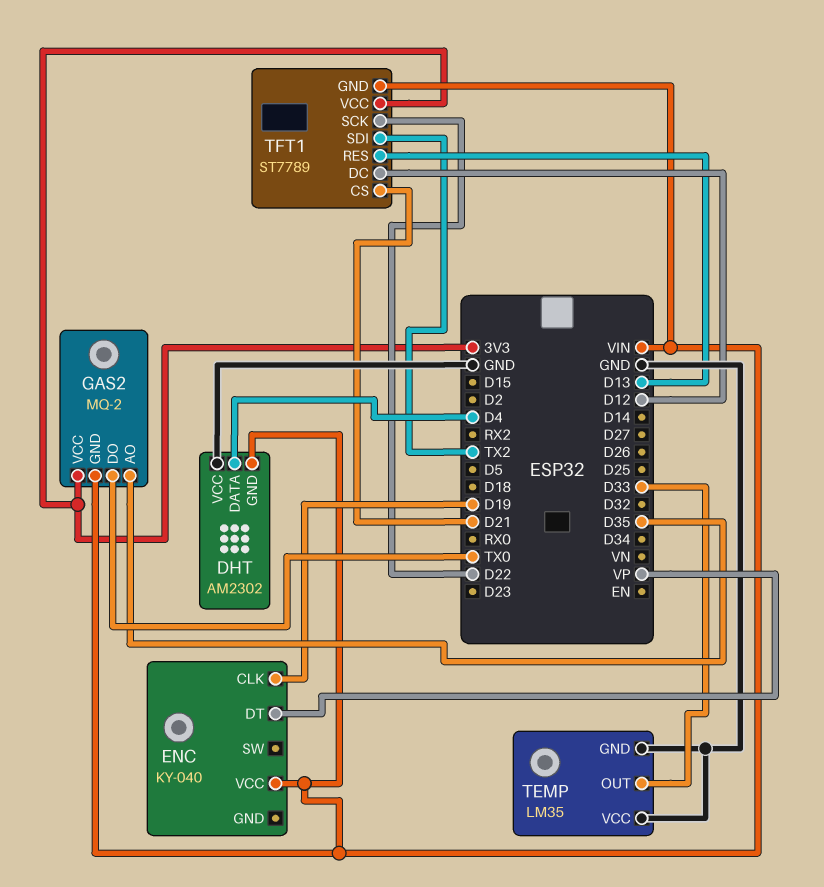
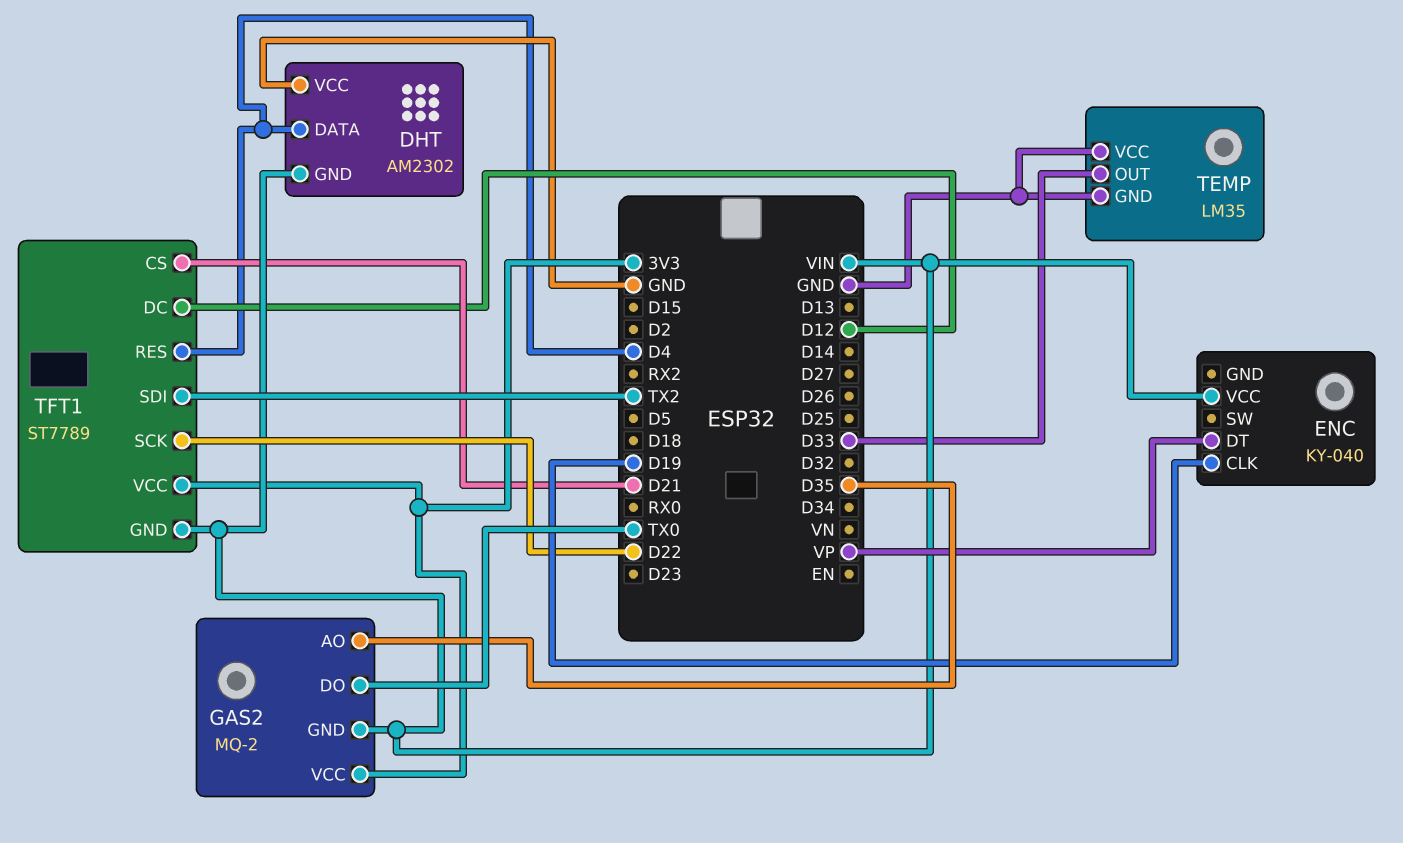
TFT1 pin RES: D13 -> D4

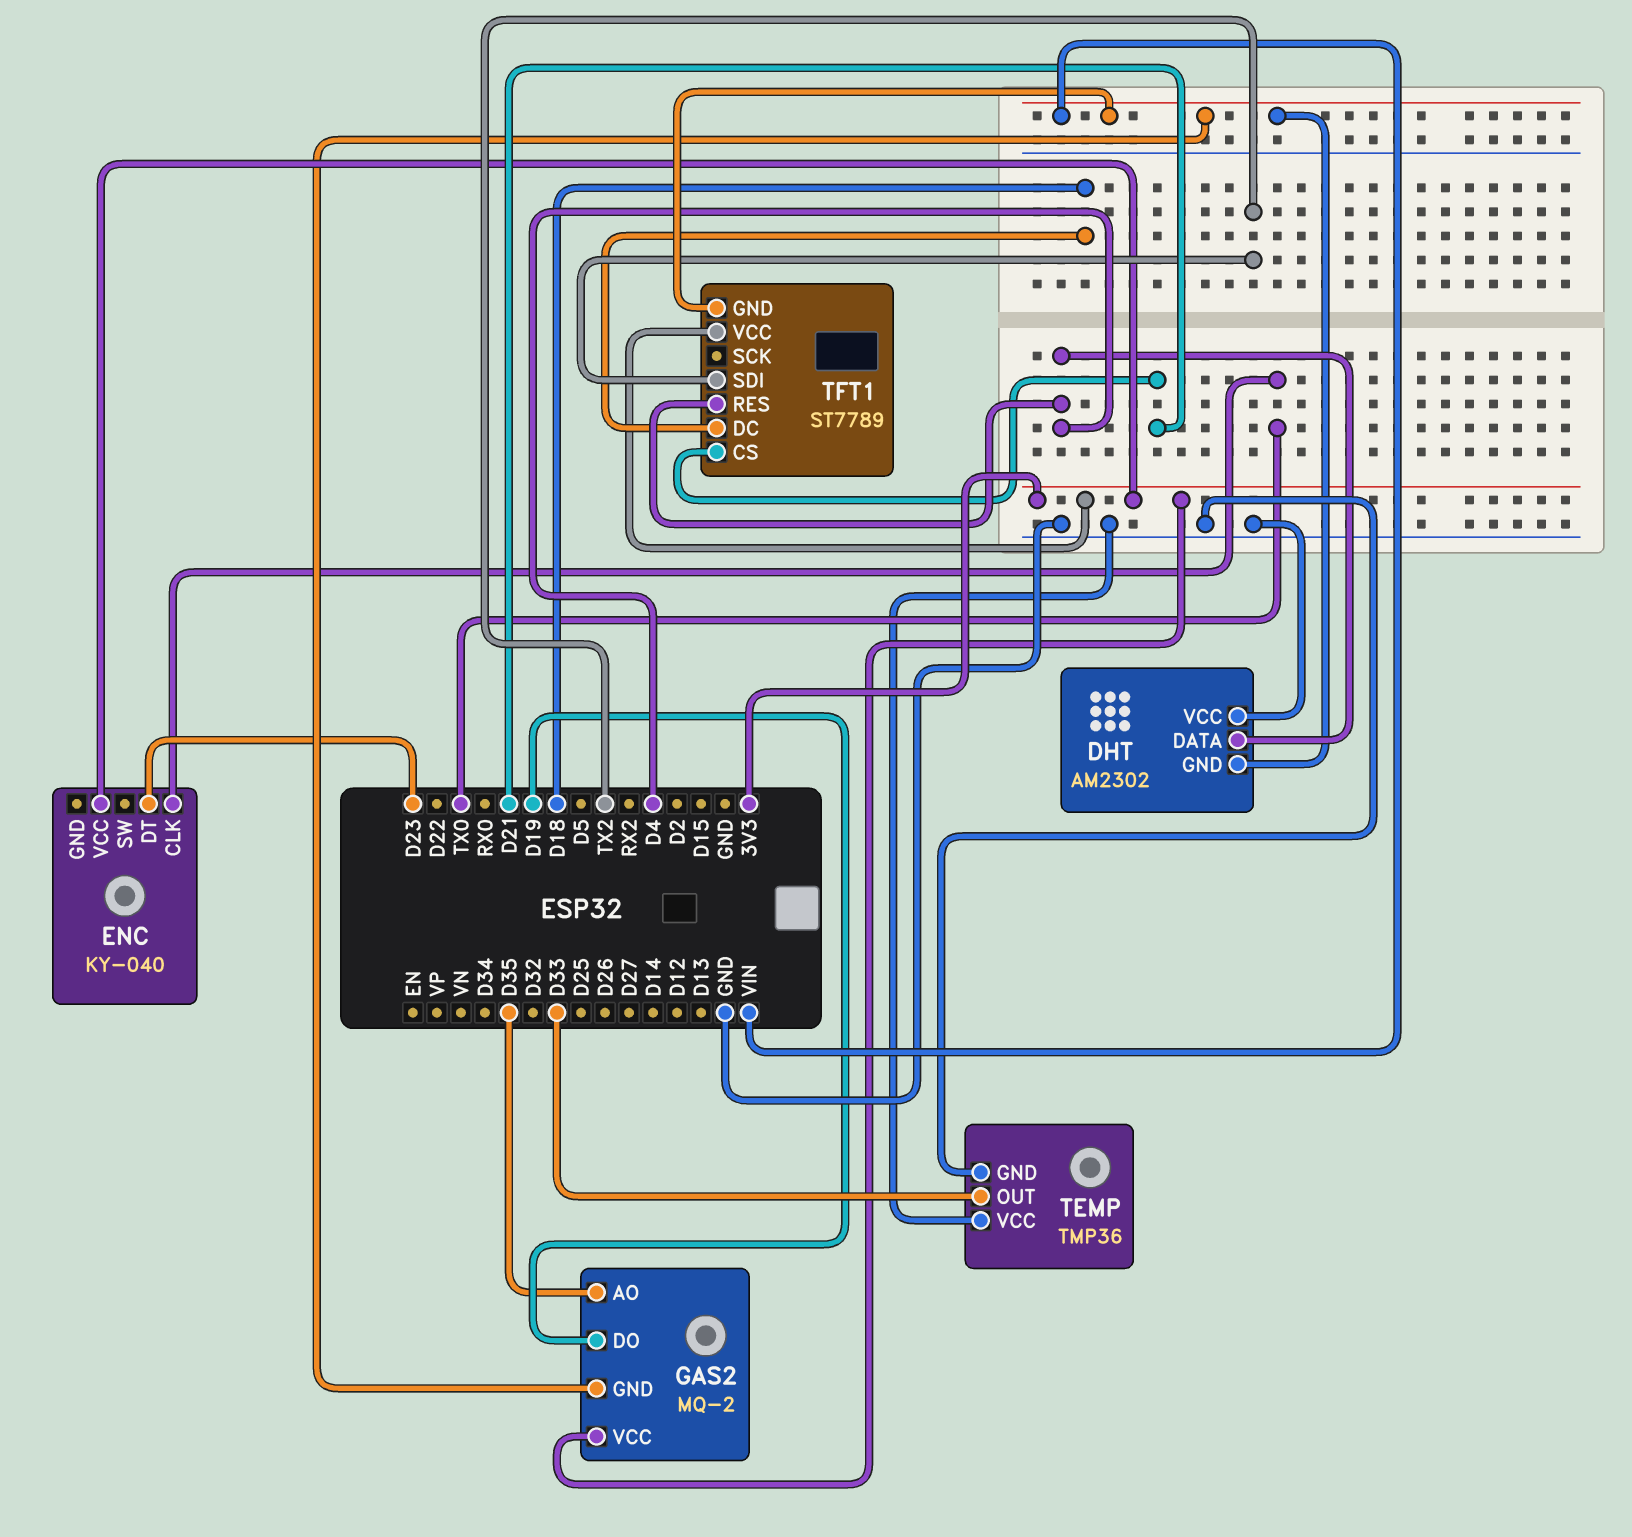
ENC pin CLK: D19 -> TX0
ENC pin DT: VP -> D23
ENC pin VCC: VIN -> 3V3
GAS2 pin DO: TX0 -> D19
TEMP: LM35 -> TMP36
TFT1 pin DC: D12 -> D18
TFT1 pin SCK: D22 -> none

